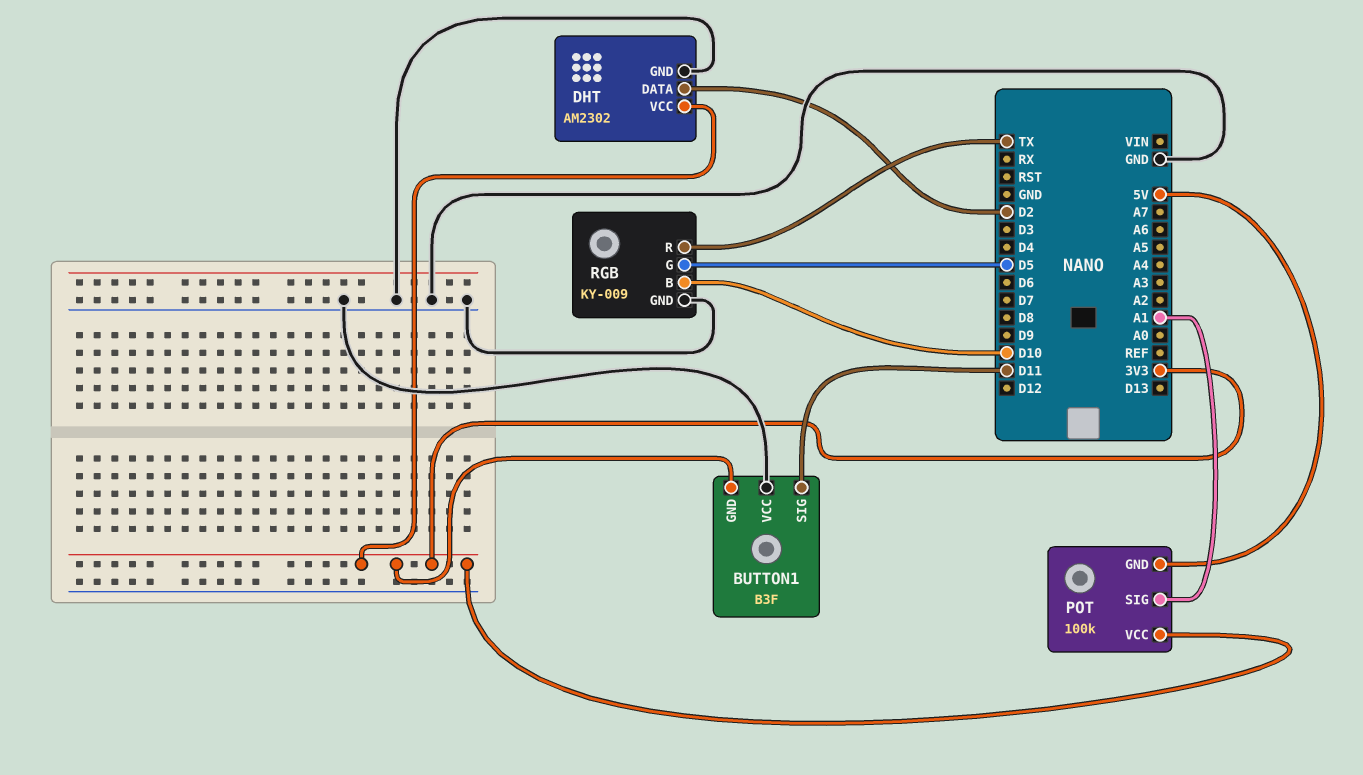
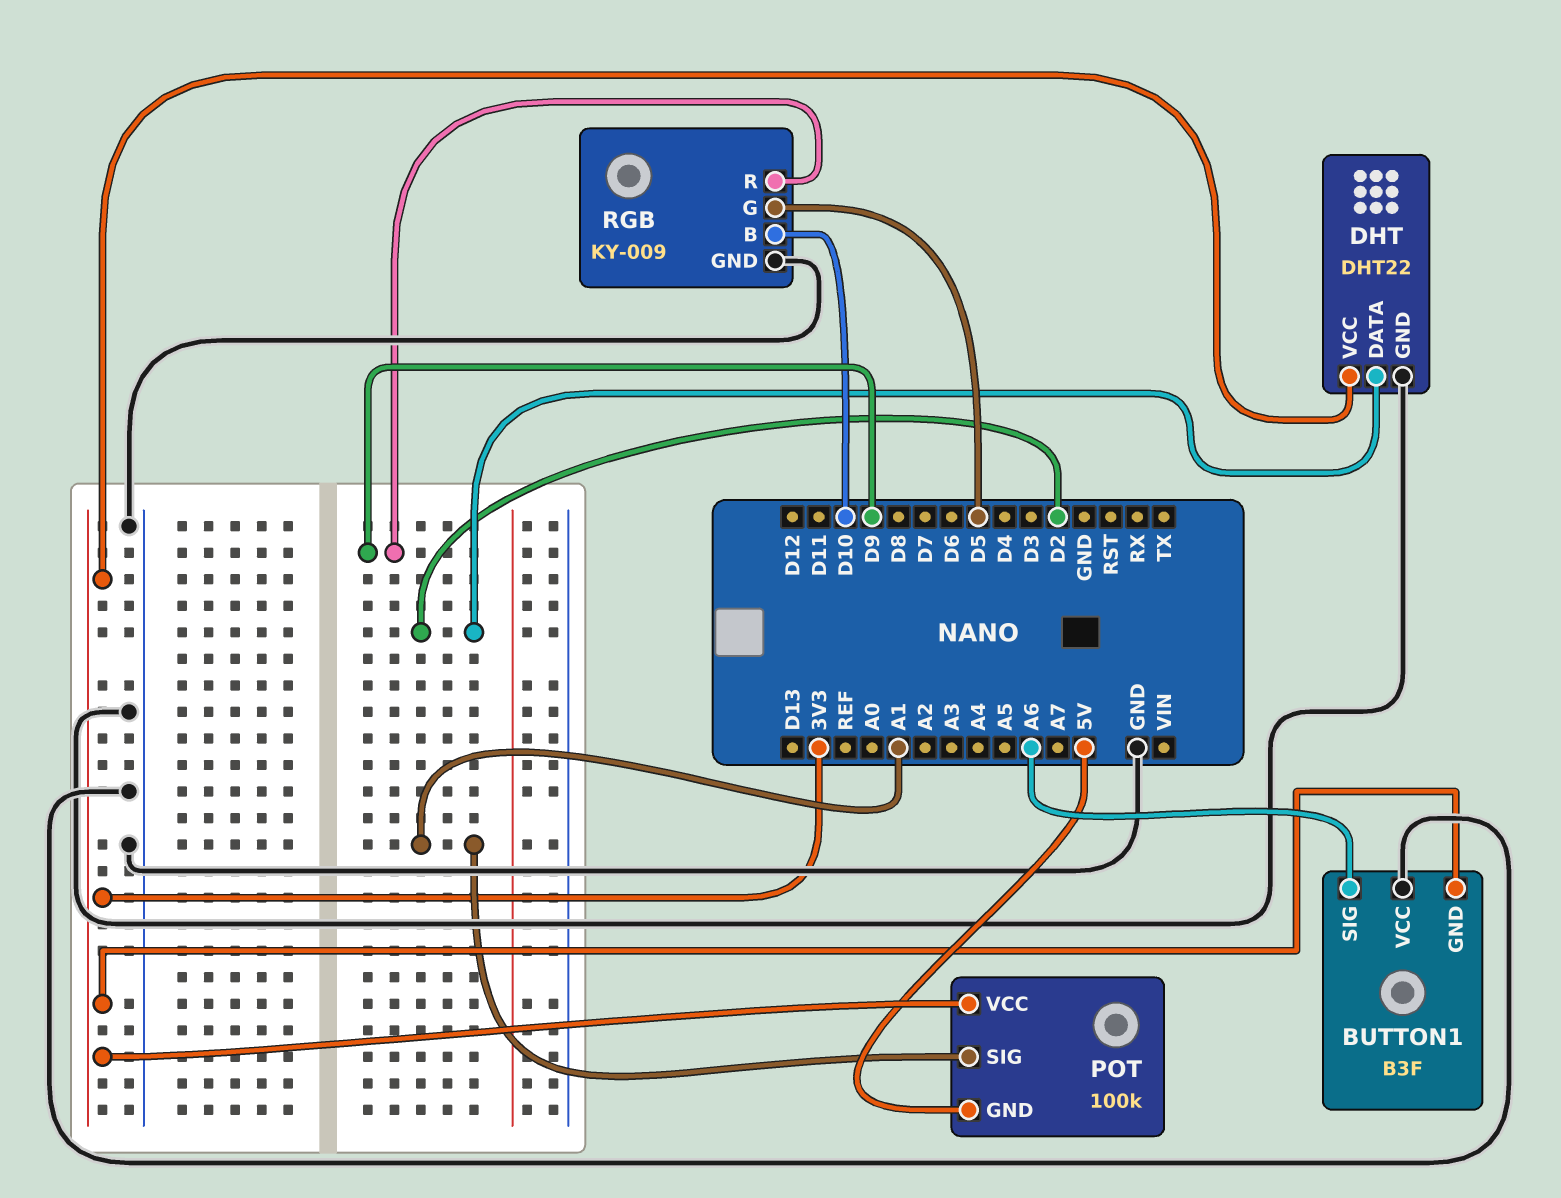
BUTTON1 pin SIG: D11 -> A6
DHT: AM2302 -> DHT22
RGB pin R: TX -> D9

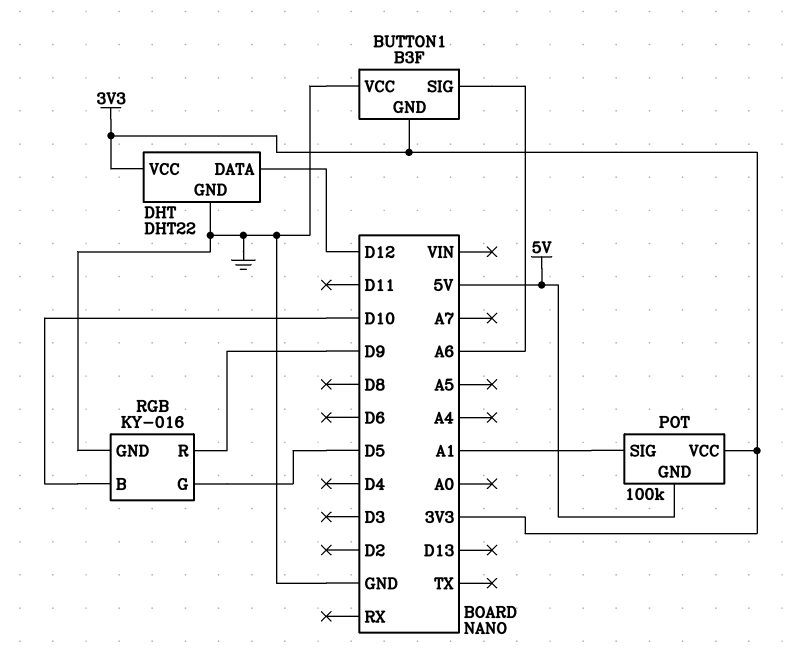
DHT pin DATA: D2 -> D12
RGB: KY-009 -> KY-016

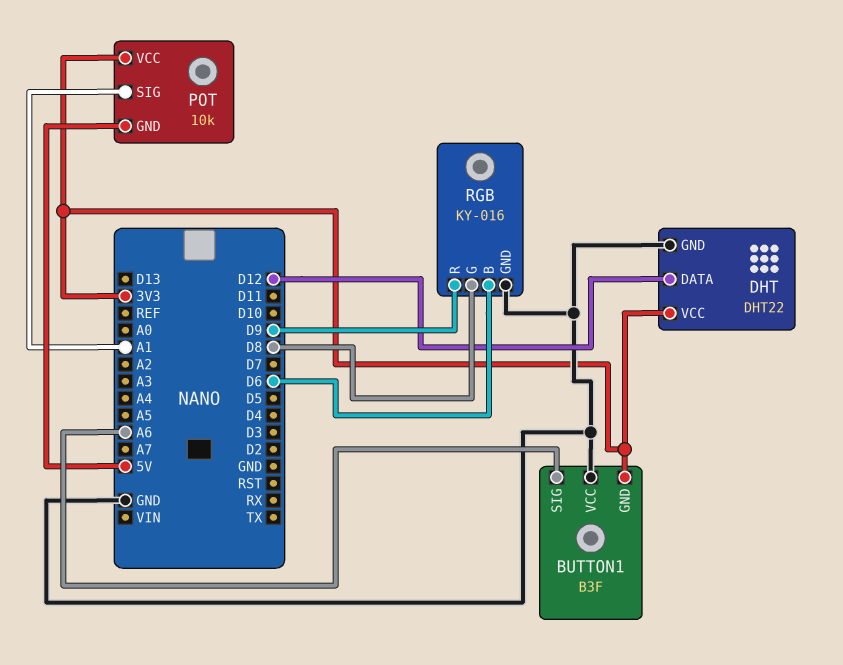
POT: 100k -> 10k
RGB pin B: D10 -> D6
RGB pin G: D5 -> D8

